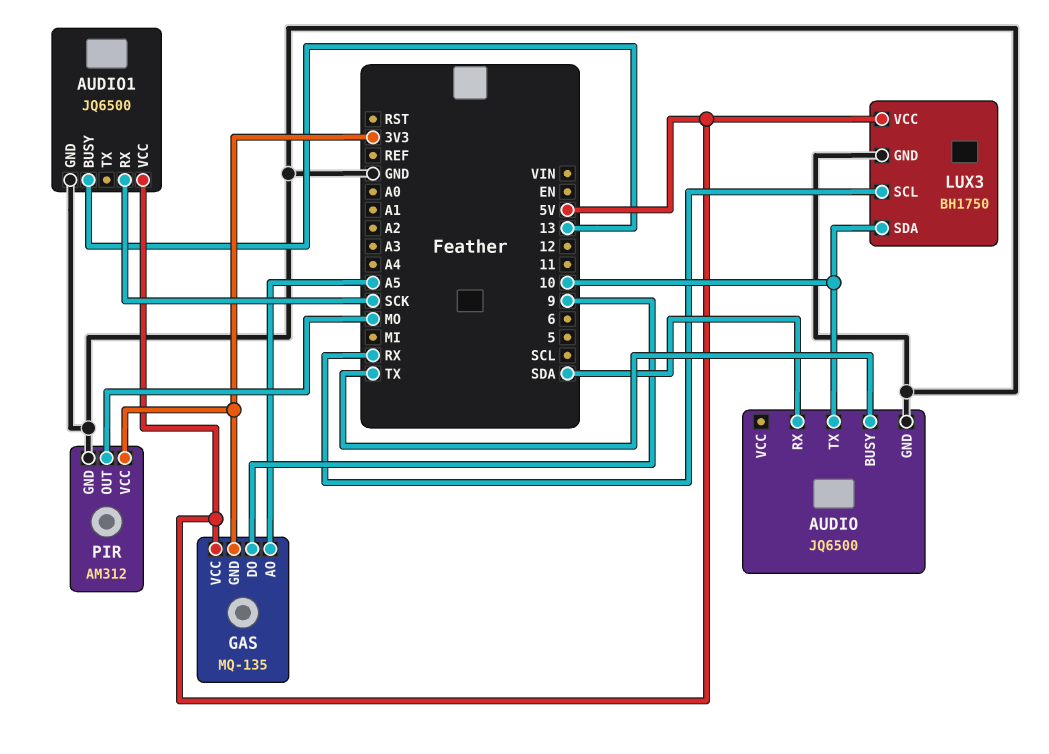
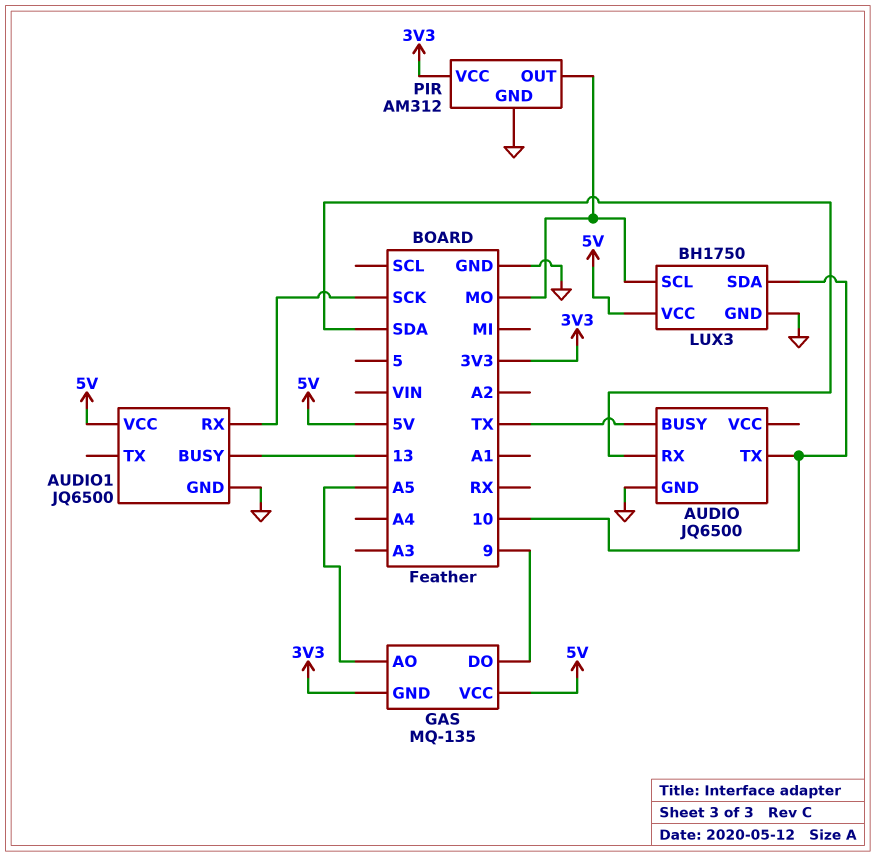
LUX3 pin SCL: RX -> MO

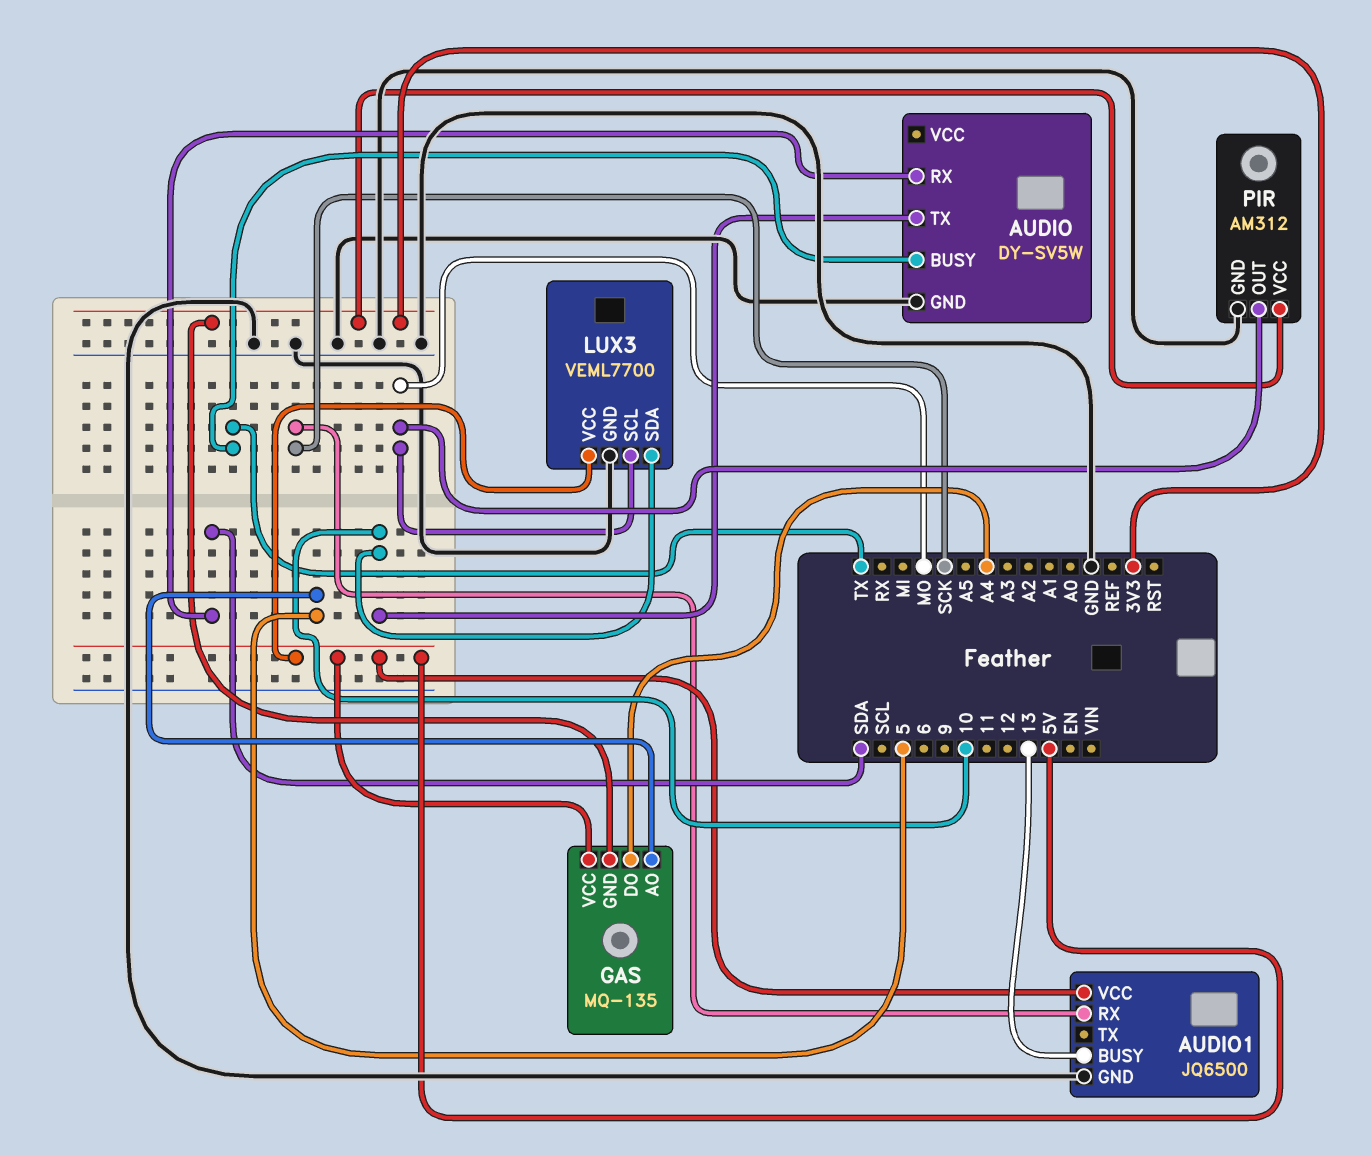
AUDIO: JQ6500 -> DY-SV5W
GAS pin AO: A5 -> 5
GAS pin DO: 9 -> A4
LUX3: BH1750 -> VEML7700

